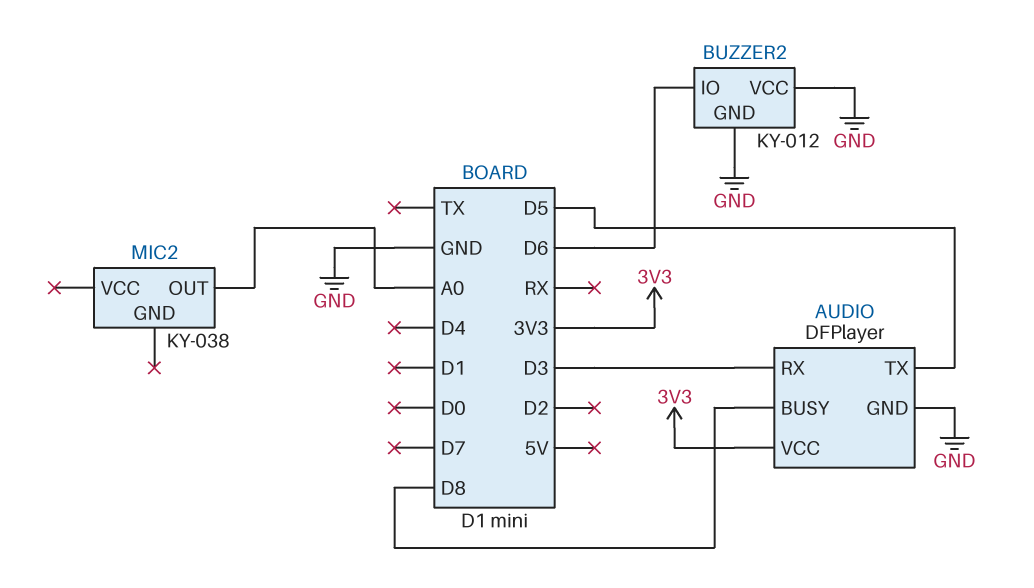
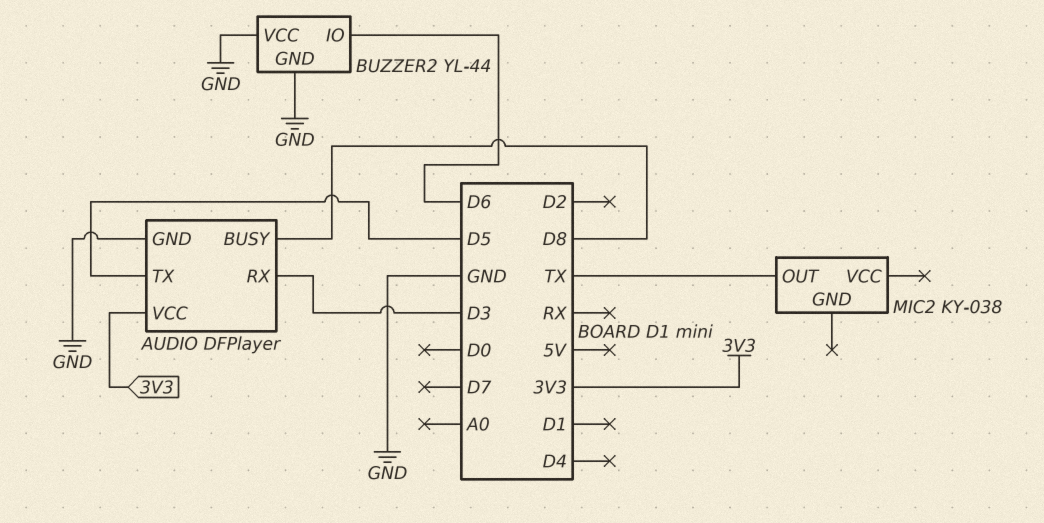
BUZZER2: KY-012 -> YL-44
MIC2 pin OUT: A0 -> TX

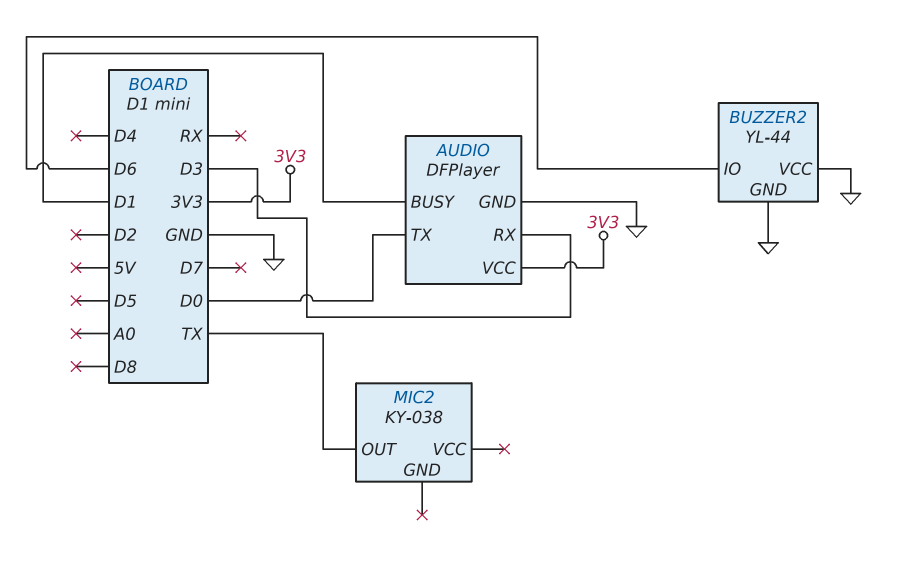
AUDIO pin BUSY: D8 -> D1
AUDIO pin TX: D5 -> D0

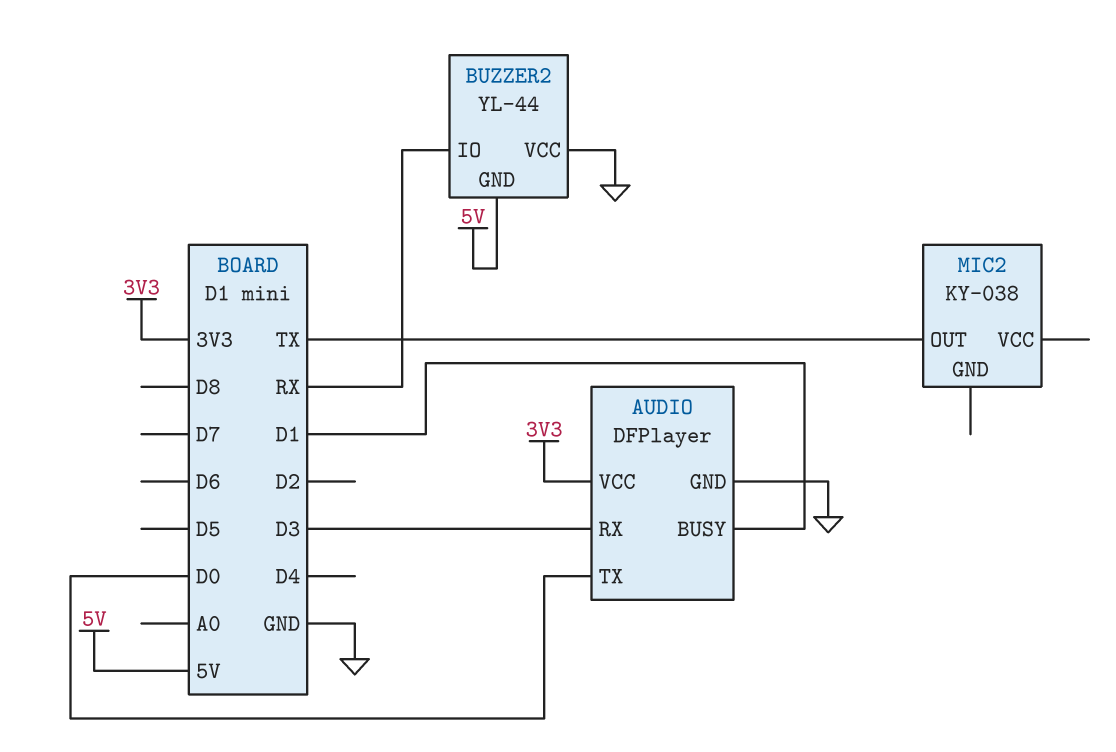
BUZZER2 pin GND: GND -> 5V
BUZZER2 pin IO: D6 -> RX

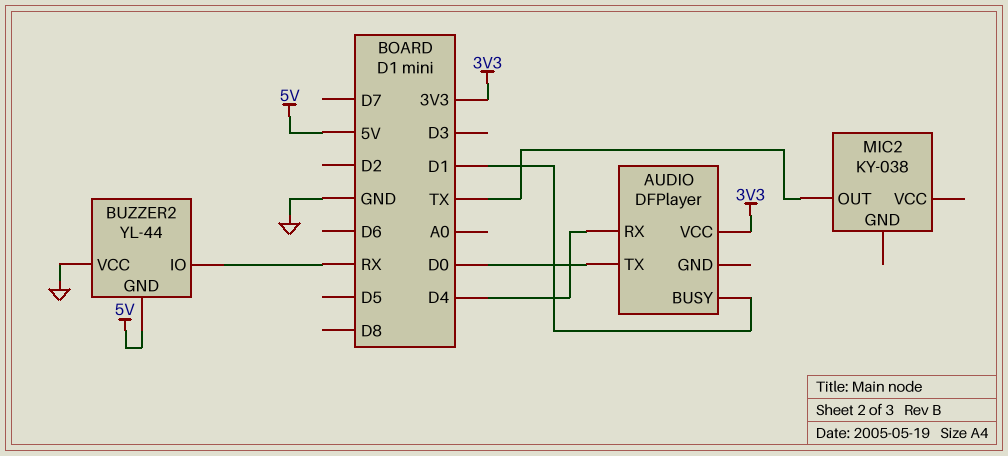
AUDIO pin GND: GND -> none
AUDIO pin RX: D3 -> D4

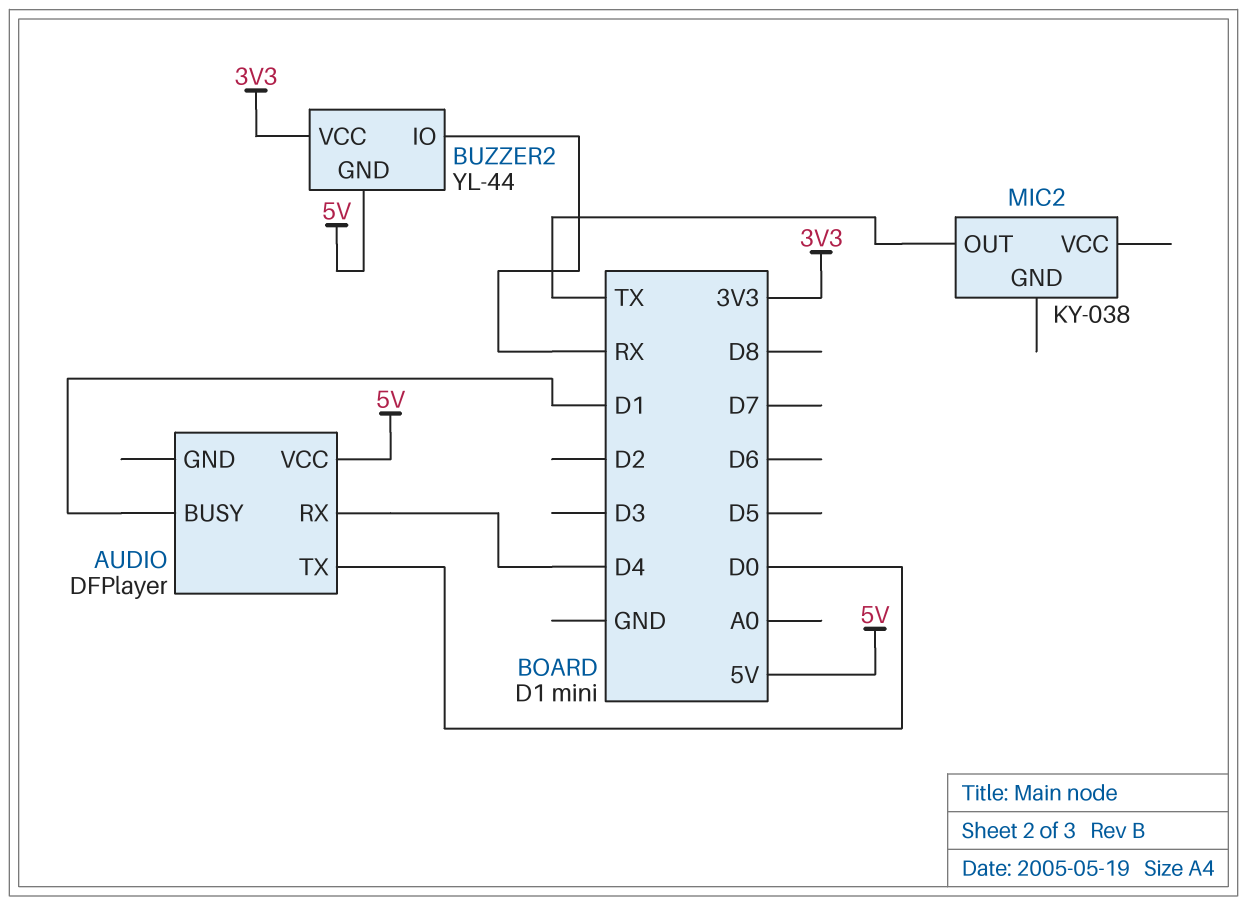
AUDIO pin VCC: 3V3 -> 5V
BUZZER2 pin VCC: GND -> 3V3

